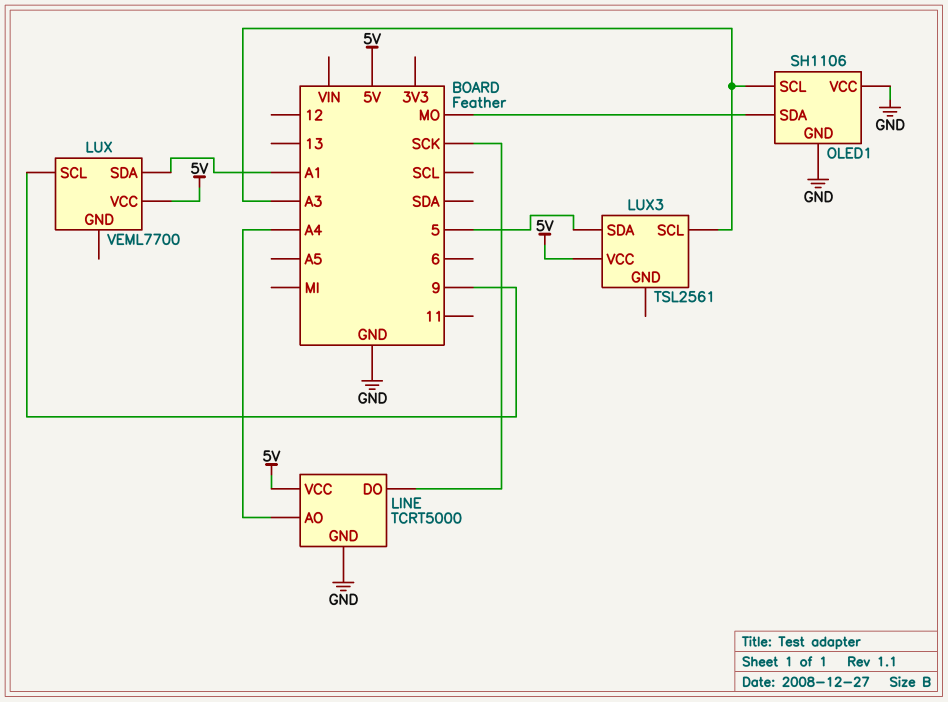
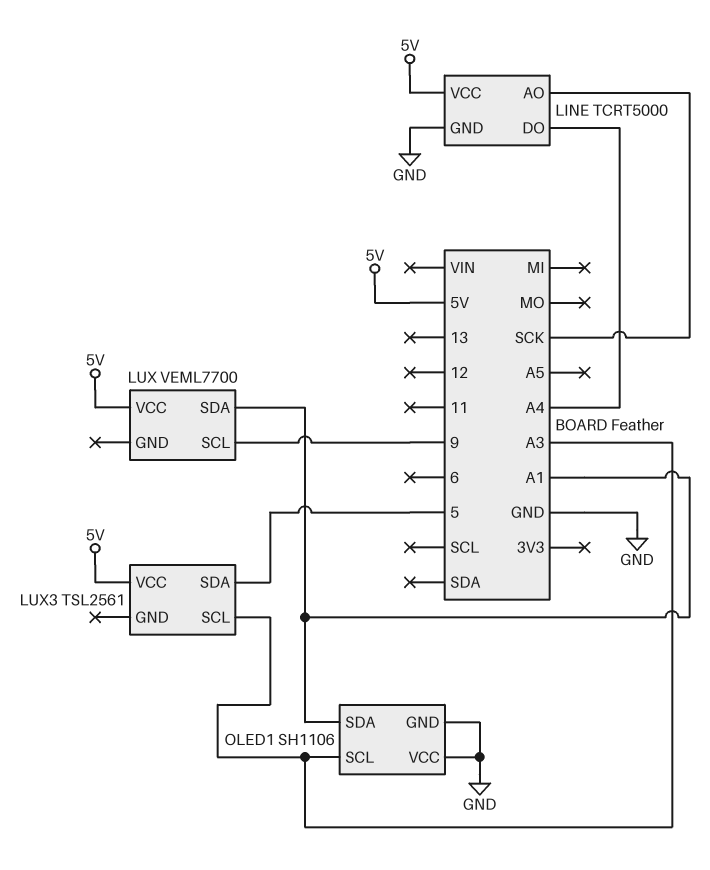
LINE pin AO: A4 -> SCK
LINE pin DO: SCK -> A4
OLED1 pin SDA: MO -> A1

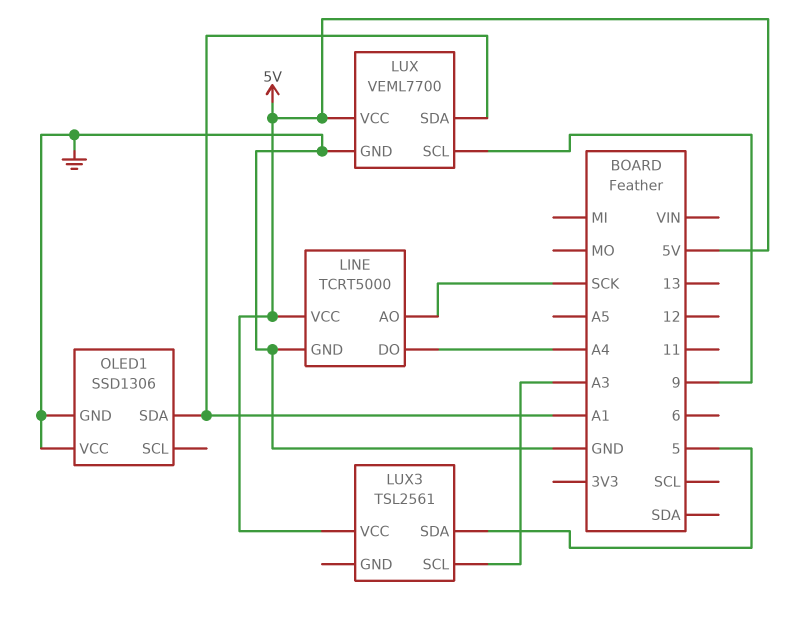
LUX pin GND: none -> GND
OLED1: SH1106 -> SSD1306
OLED1 pin SCL: A3 -> none

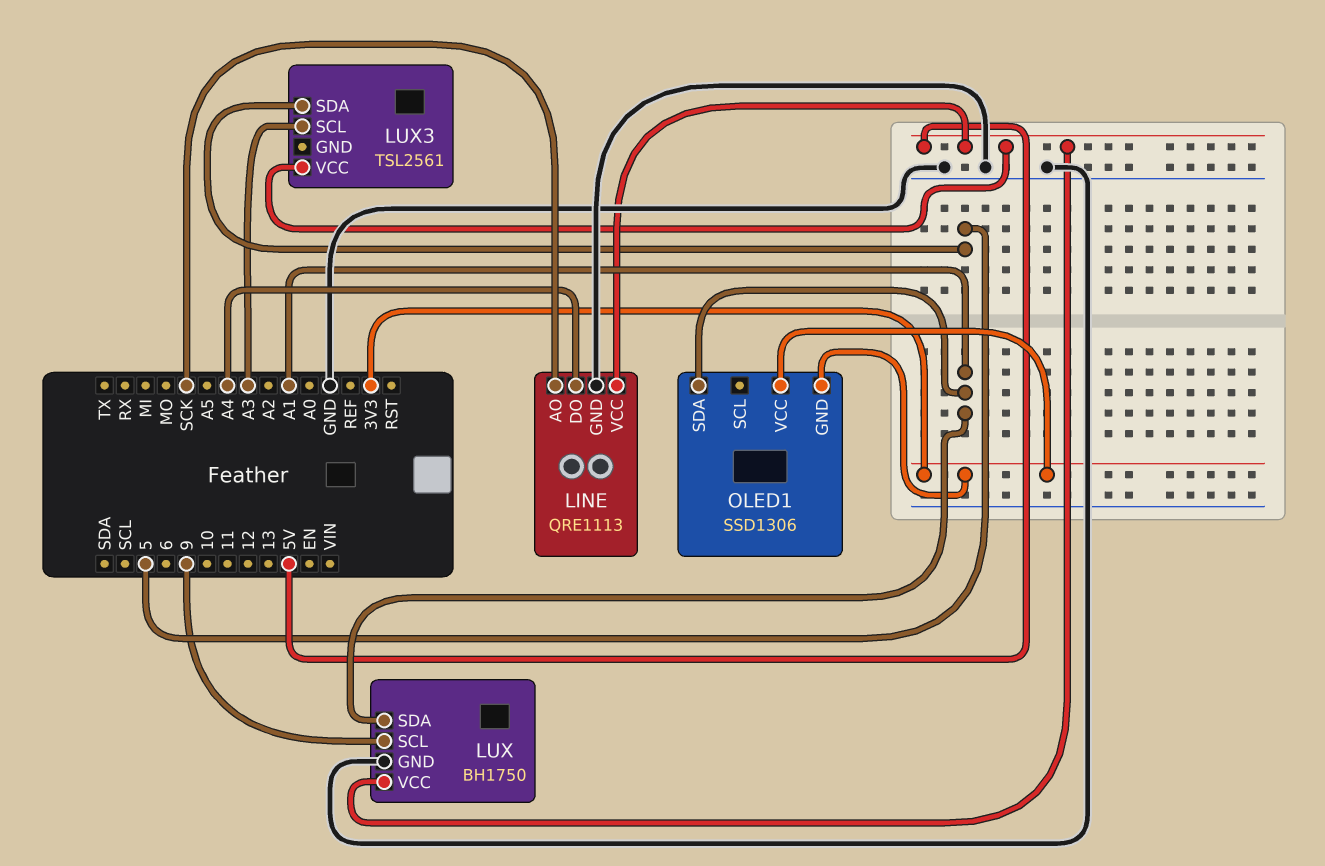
LINE: TCRT5000 -> QRE1113
LUX: VEML7700 -> BH1750
OLED1 pin GND: GND -> 3V3
OLED1 pin VCC: GND -> 3V3

